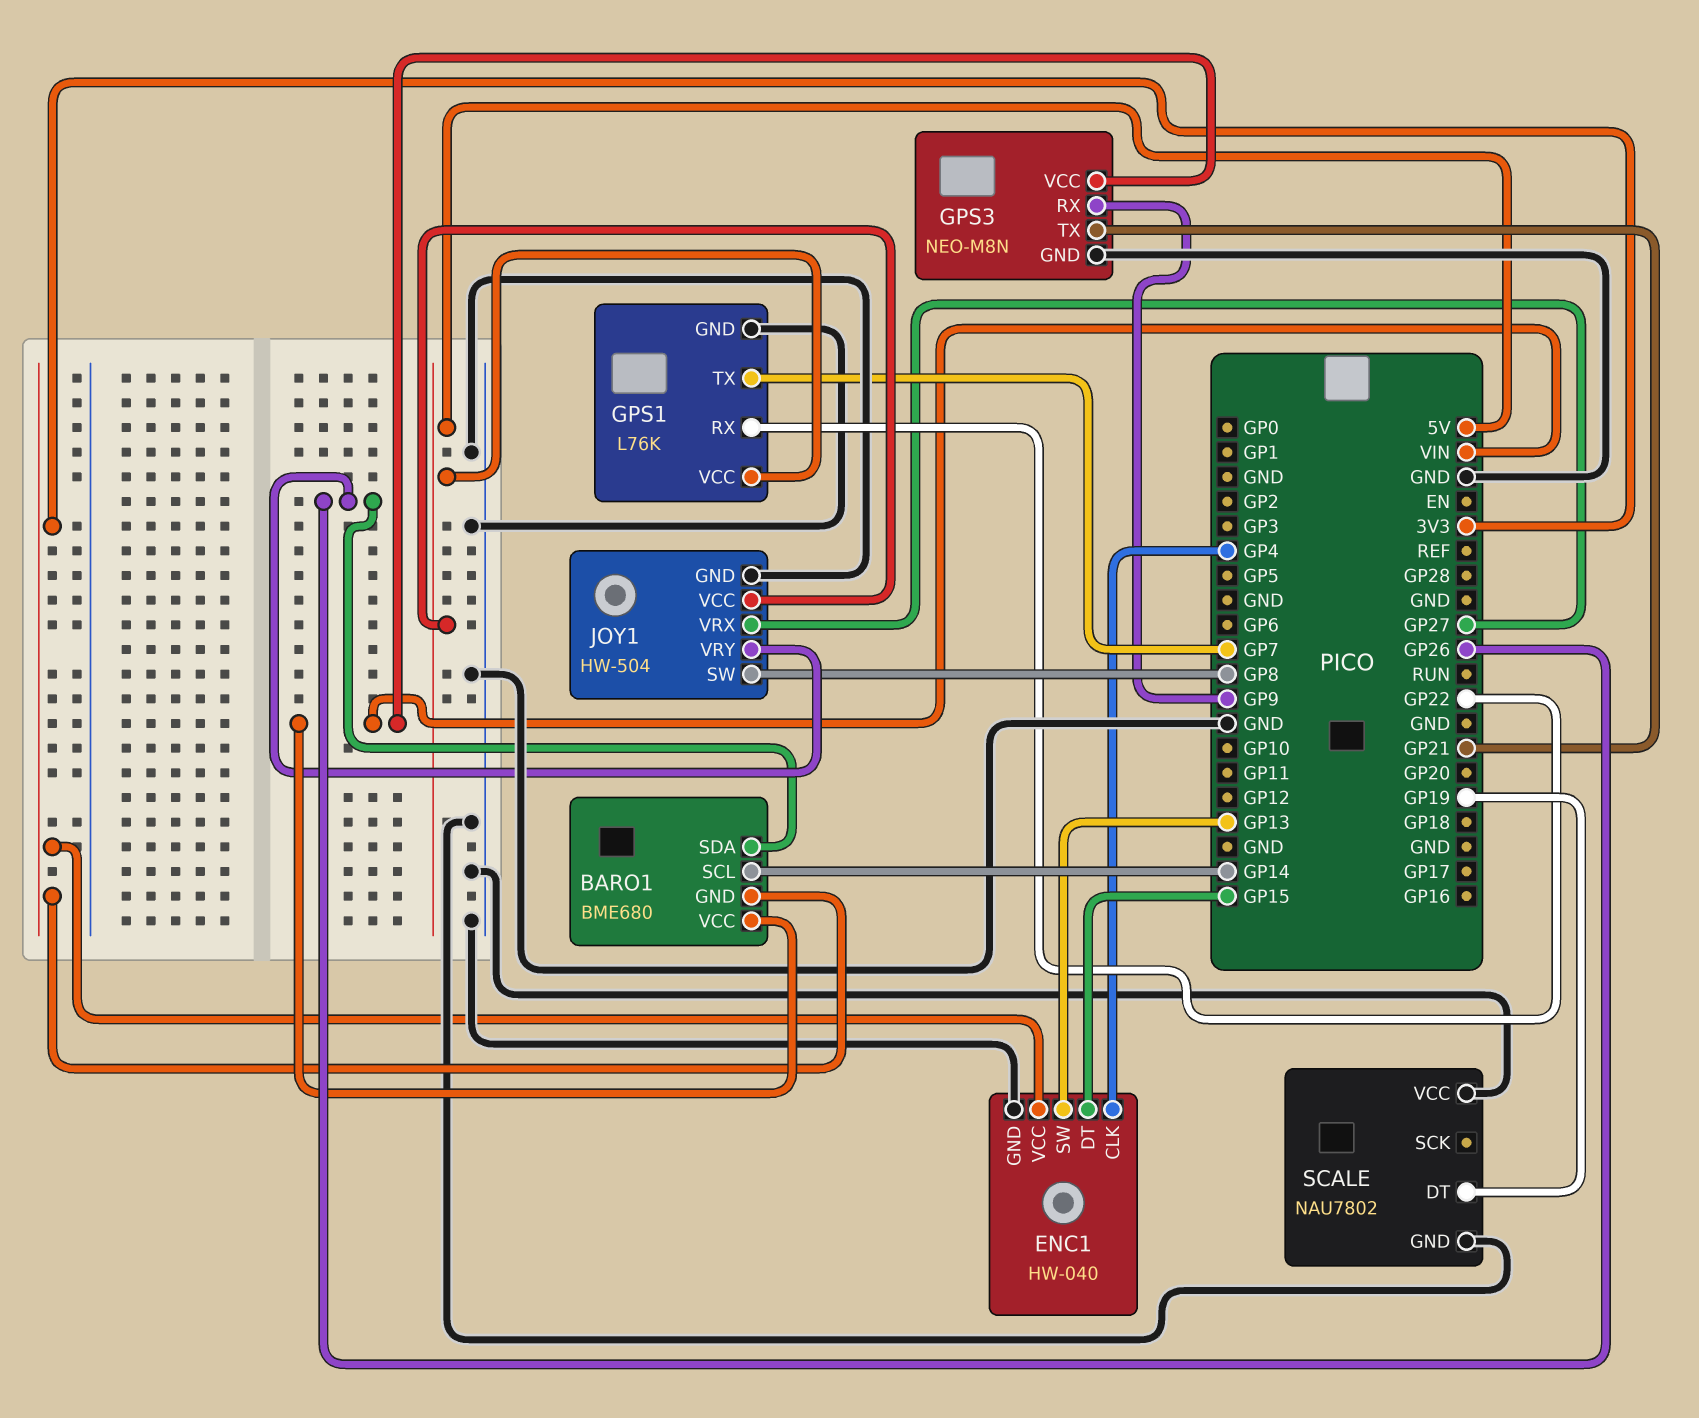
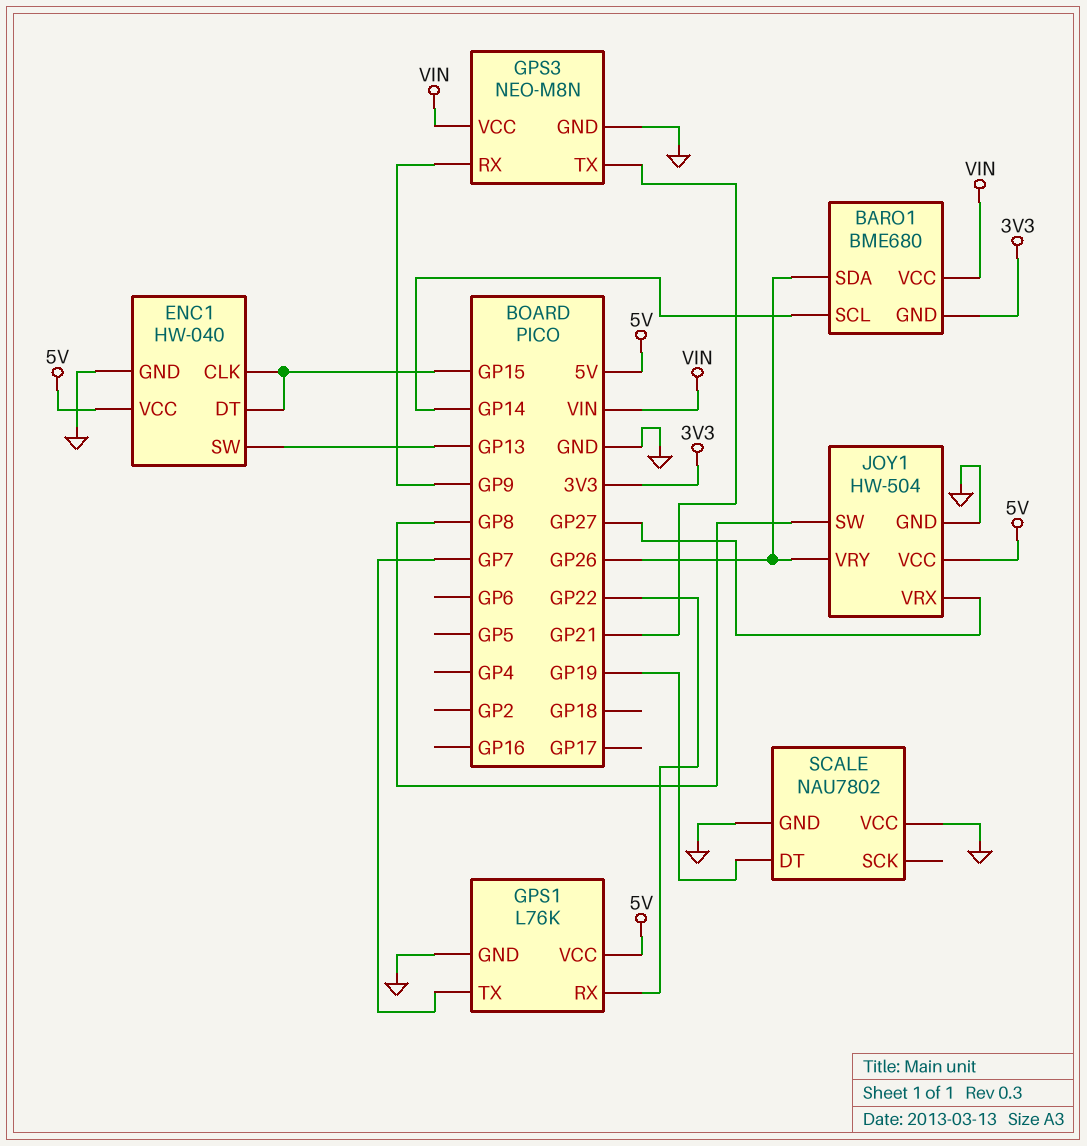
ENC1 pin CLK: GP4 -> GP15
ENC1 pin VCC: 3V3 -> 5V

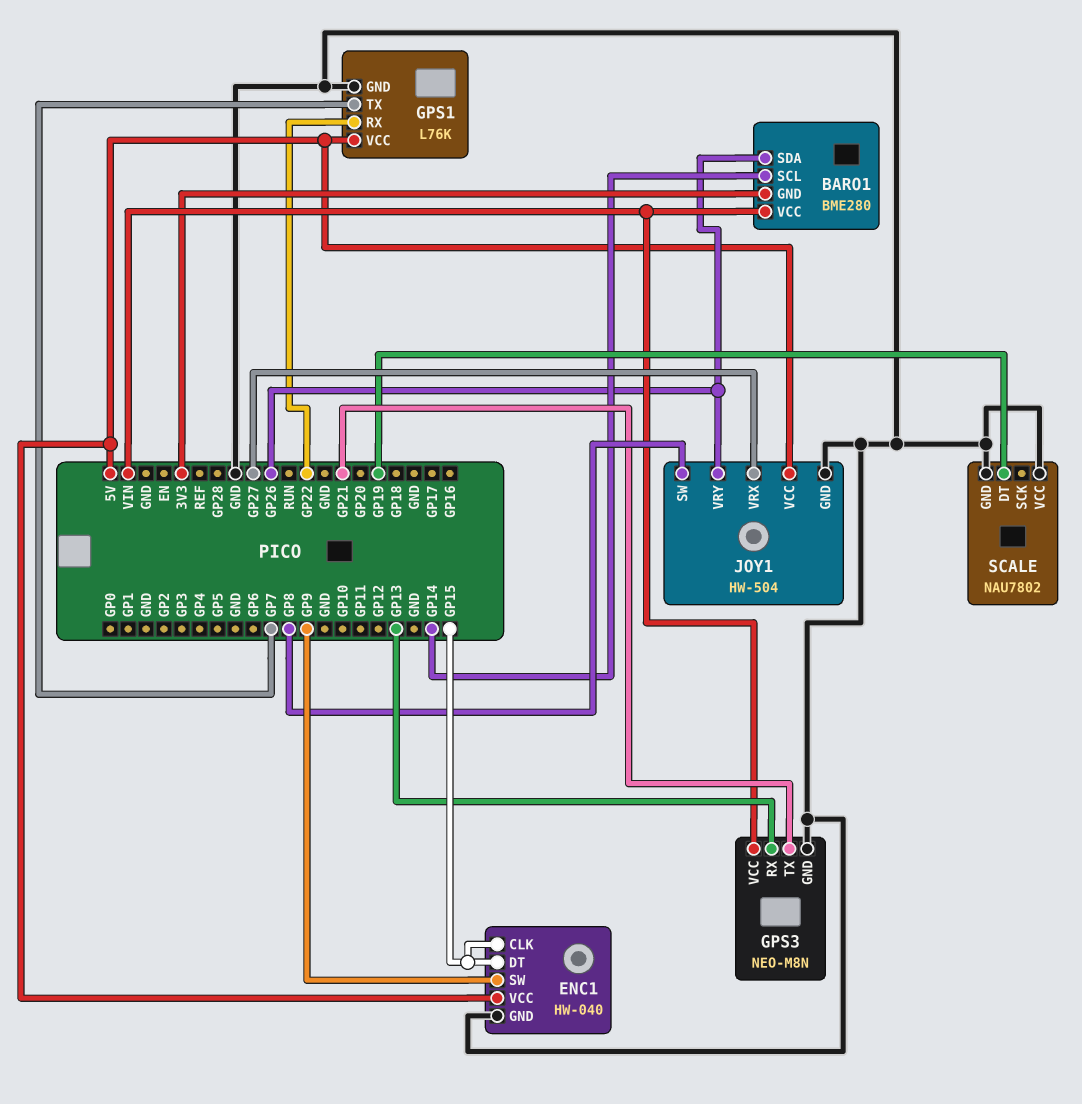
BARO1: BME680 -> BME280
ENC1 pin SW: GP13 -> GP9
GPS3 pin RX: GP9 -> GP13

